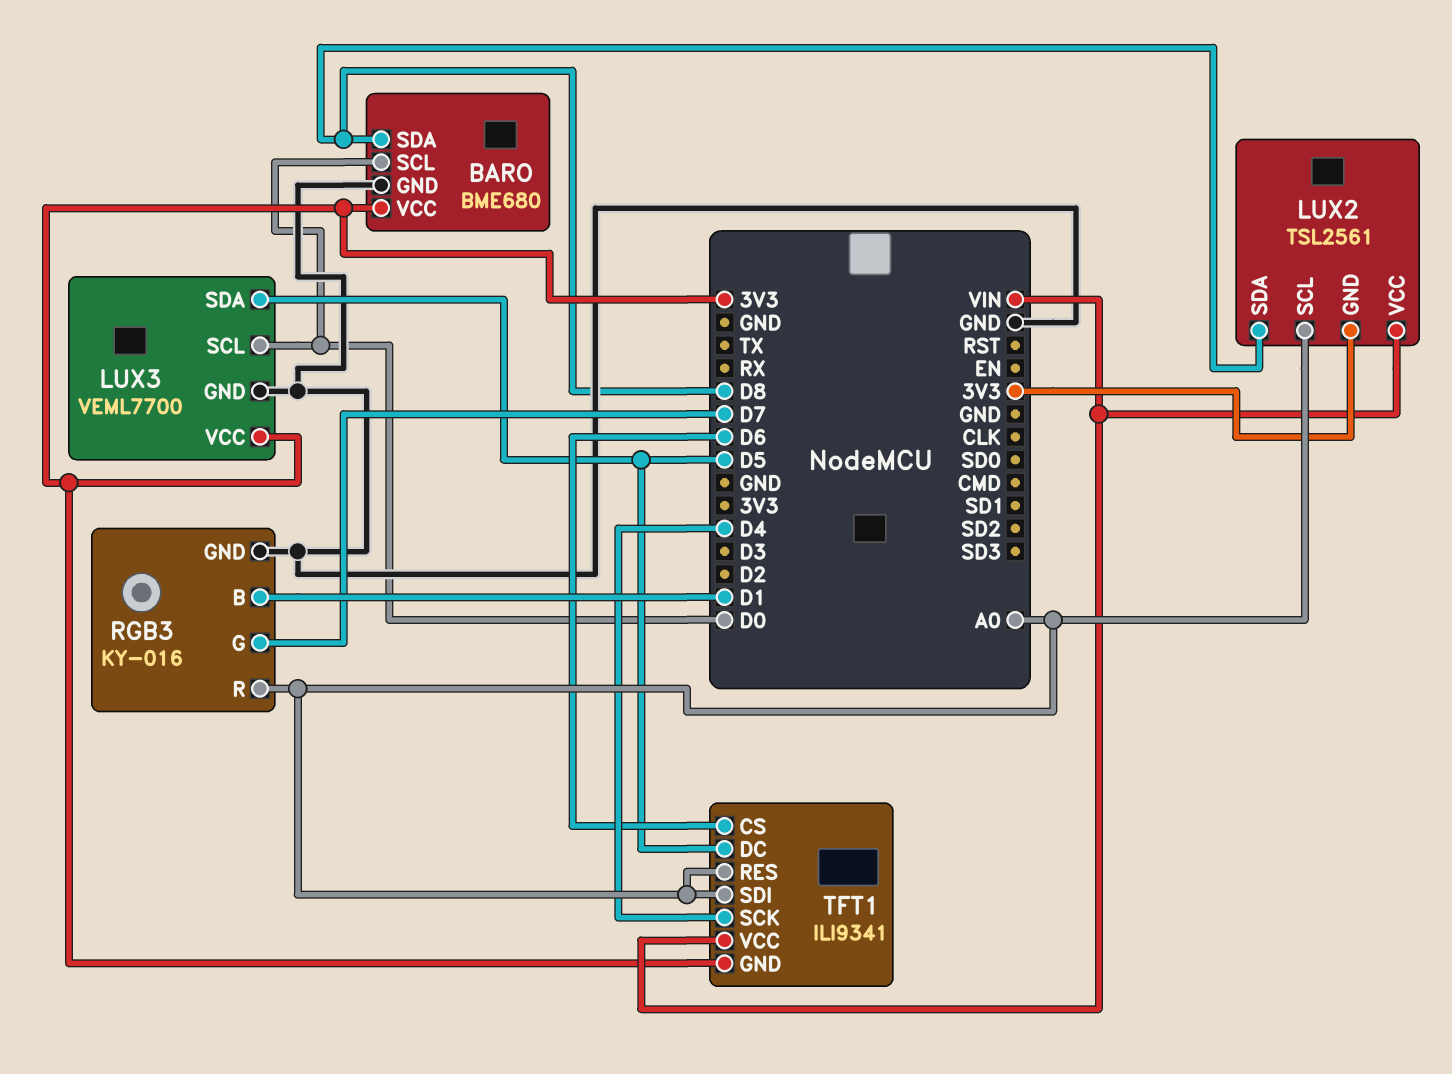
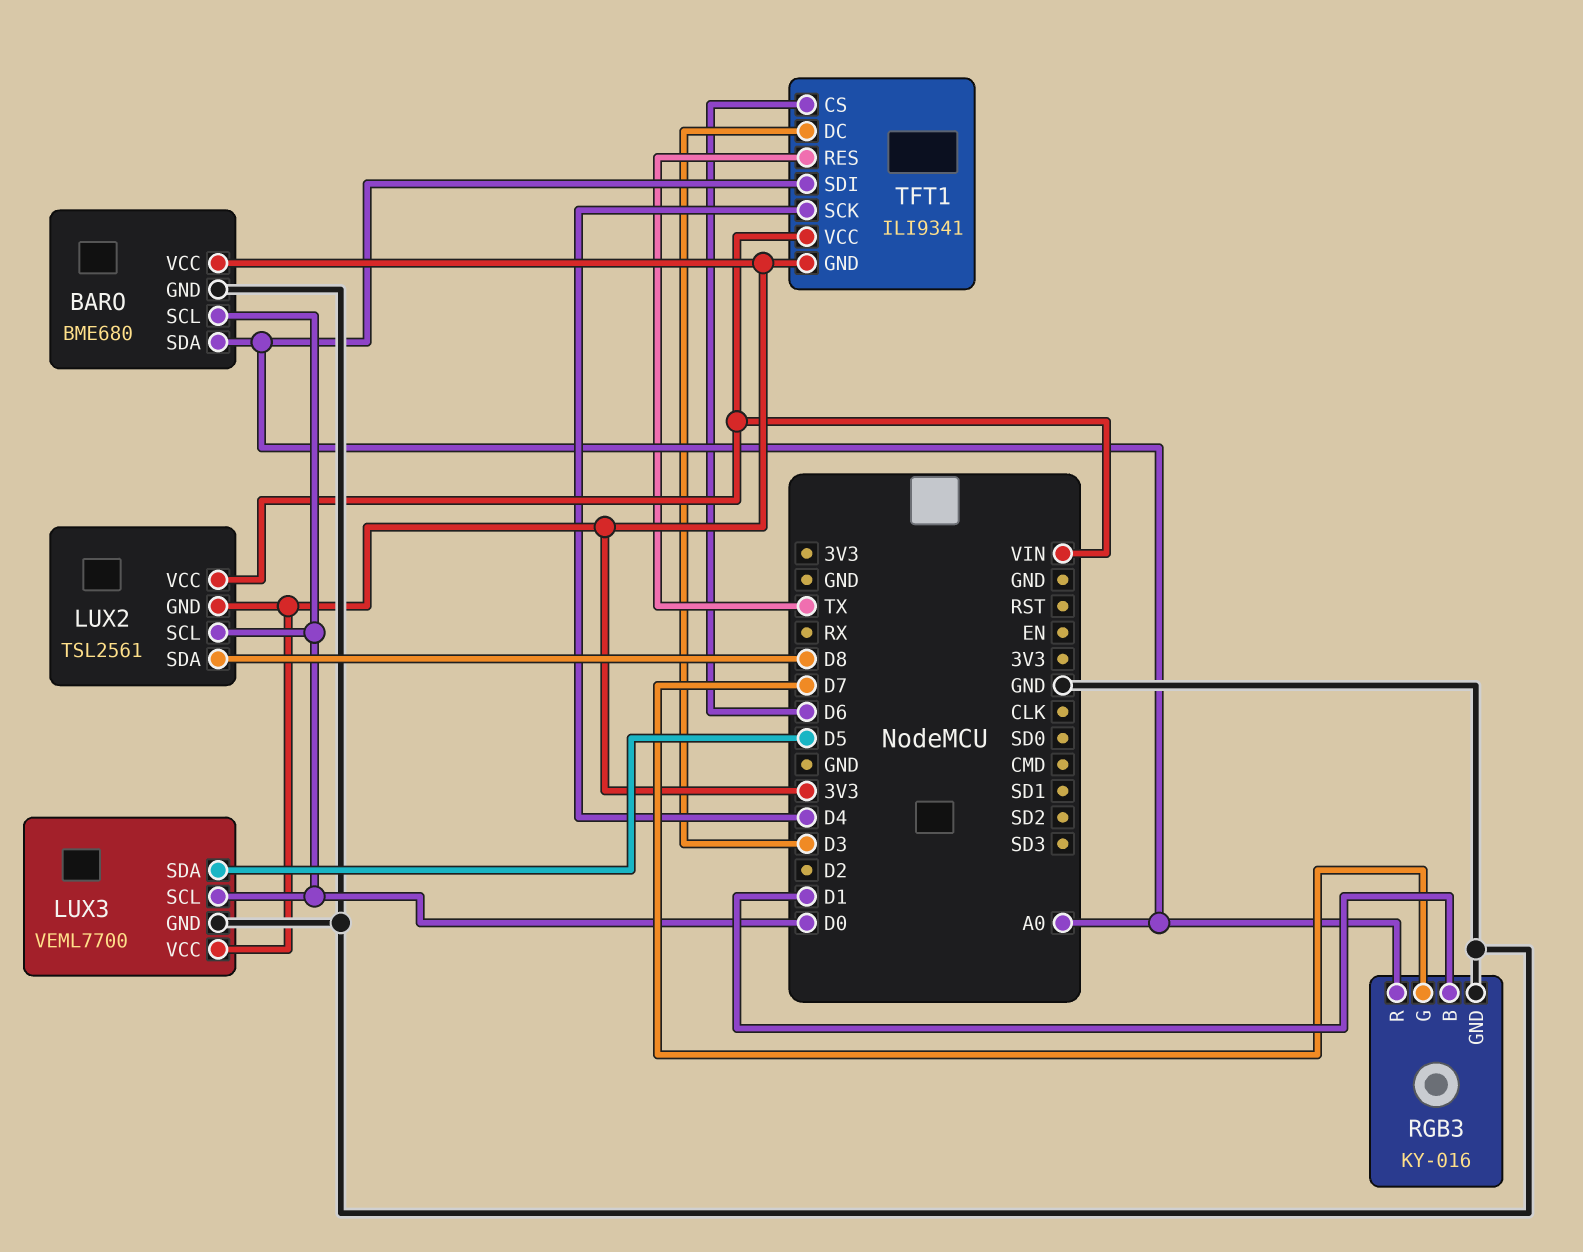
BARO pin SDA: D8 -> A0
LUX2 pin SCL: A0 -> D0
TFT1 pin DC: D5 -> D3
TFT1 pin RES: A0 -> TX

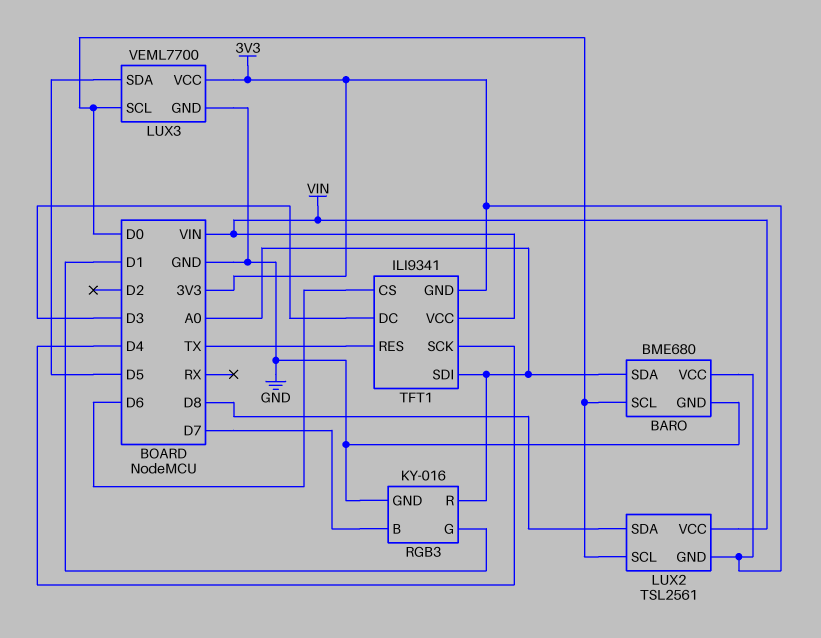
RGB3 pin B: D1 -> D7
RGB3 pin G: D7 -> D1

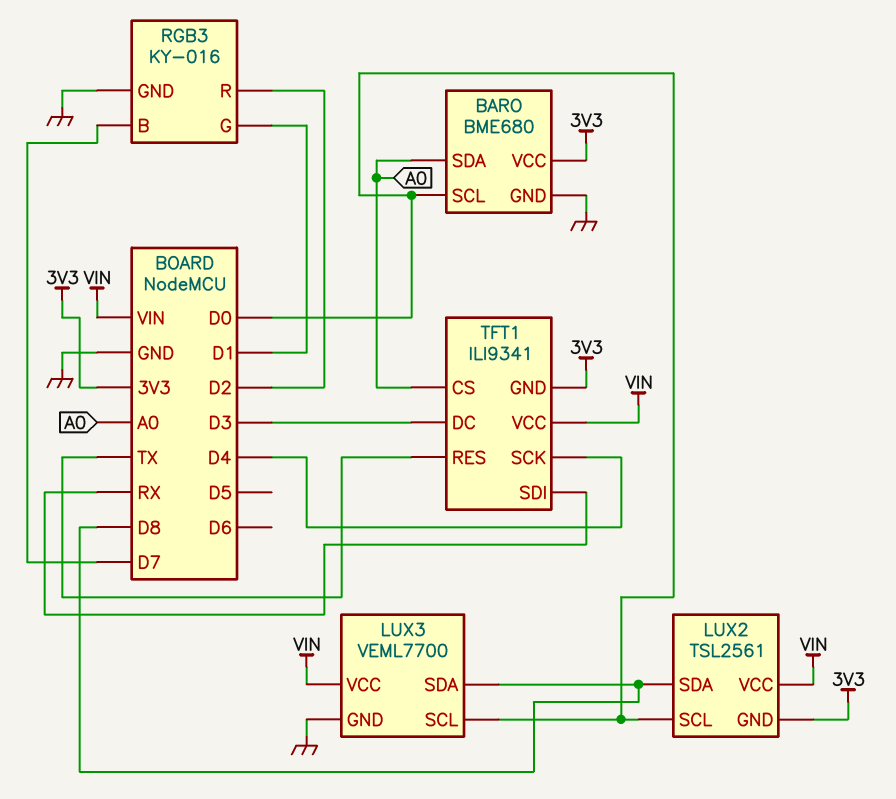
LUX3 pin SDA: D5 -> D8
LUX3 pin VCC: 3V3 -> VIN
RGB3 pin R: A0 -> D2
TFT1 pin CS: D6 -> A0
TFT1 pin SDI: A0 -> RX

